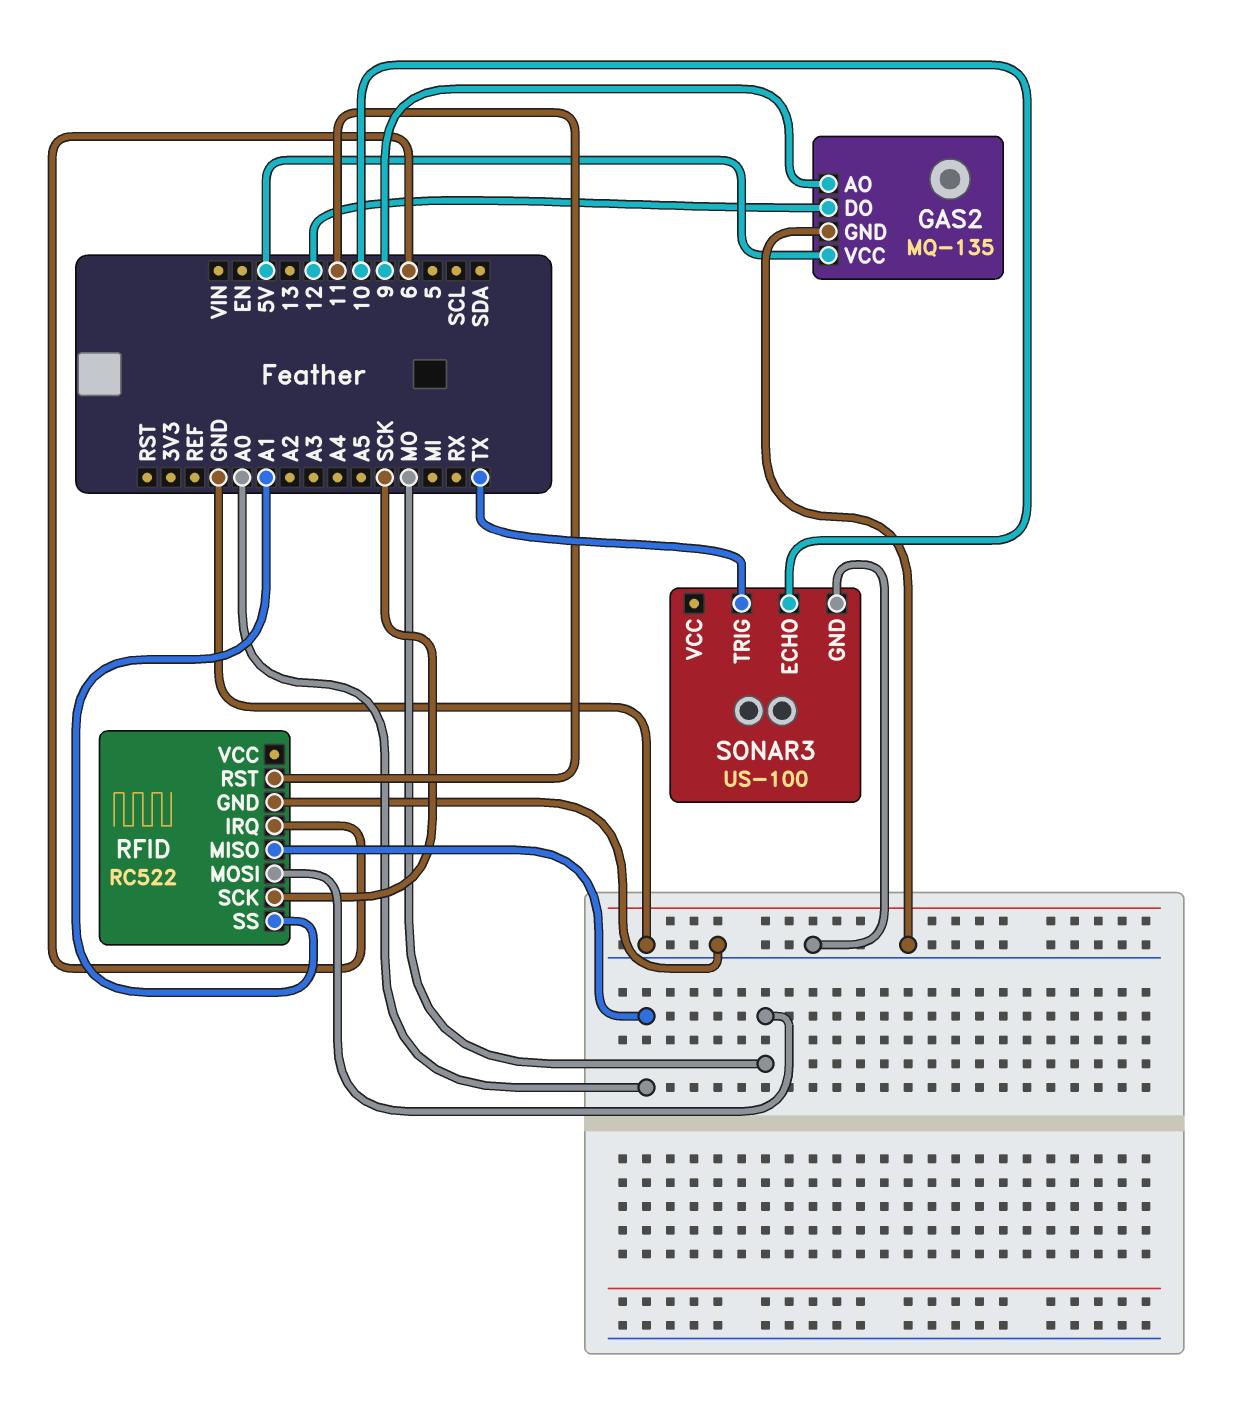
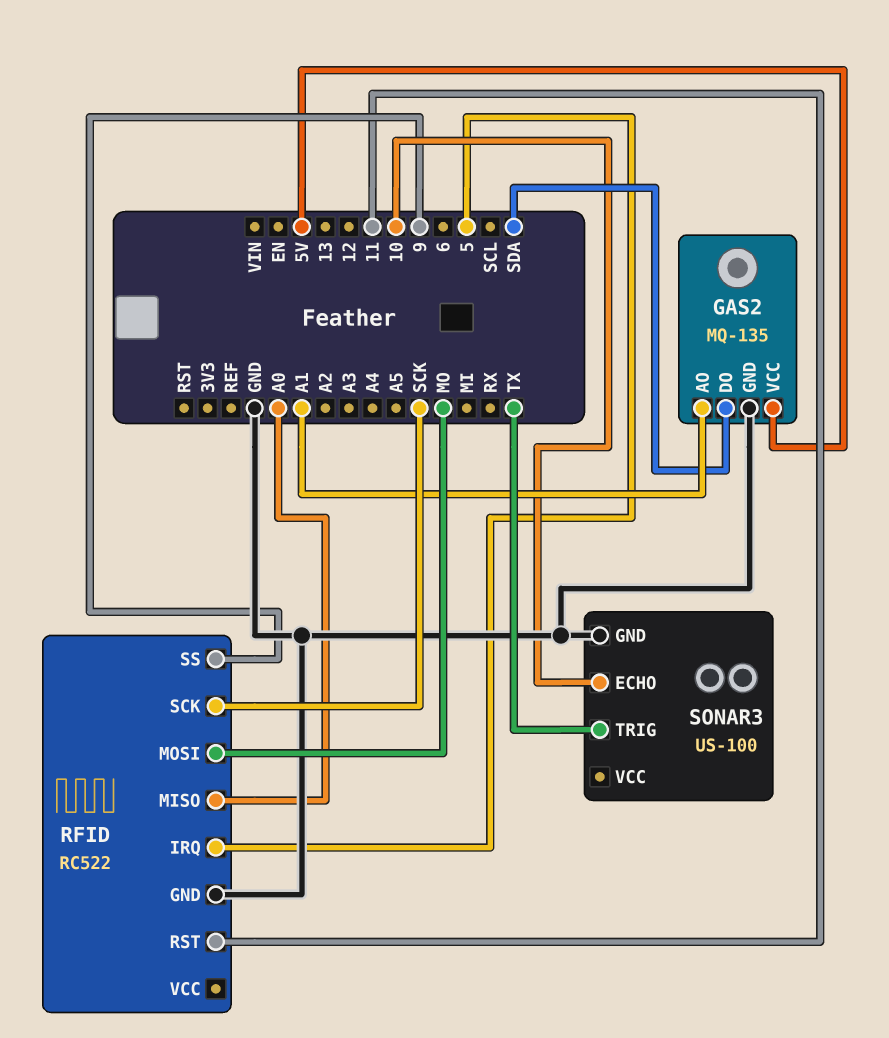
GAS2 pin AO: 9 -> A1
GAS2 pin DO: 12 -> SDA
RFID pin IRQ: 6 -> 5
RFID pin SS: A1 -> 9

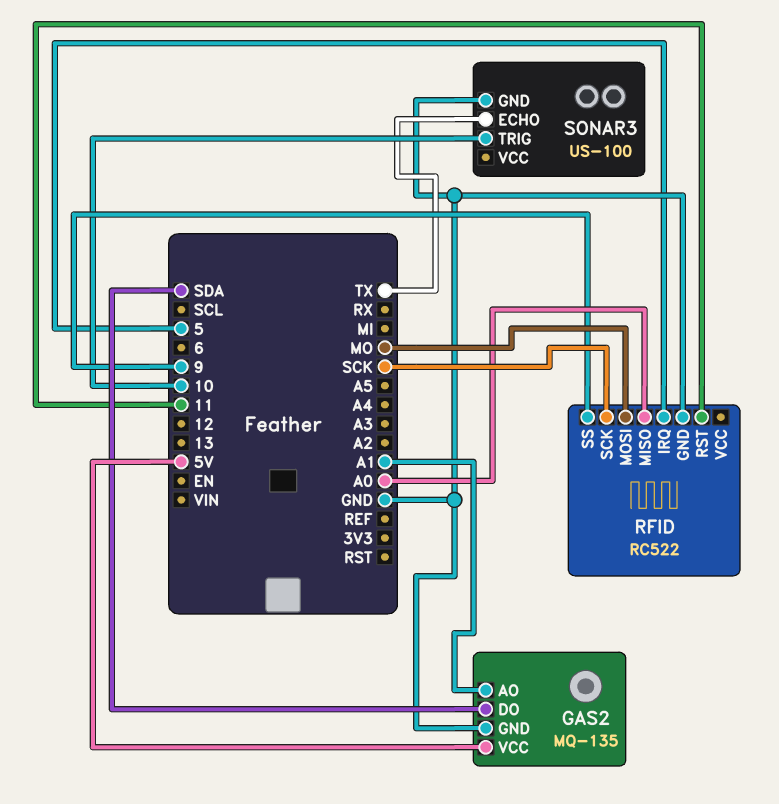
SONAR3 pin ECHO: 10 -> TX
SONAR3 pin TRIG: TX -> 10

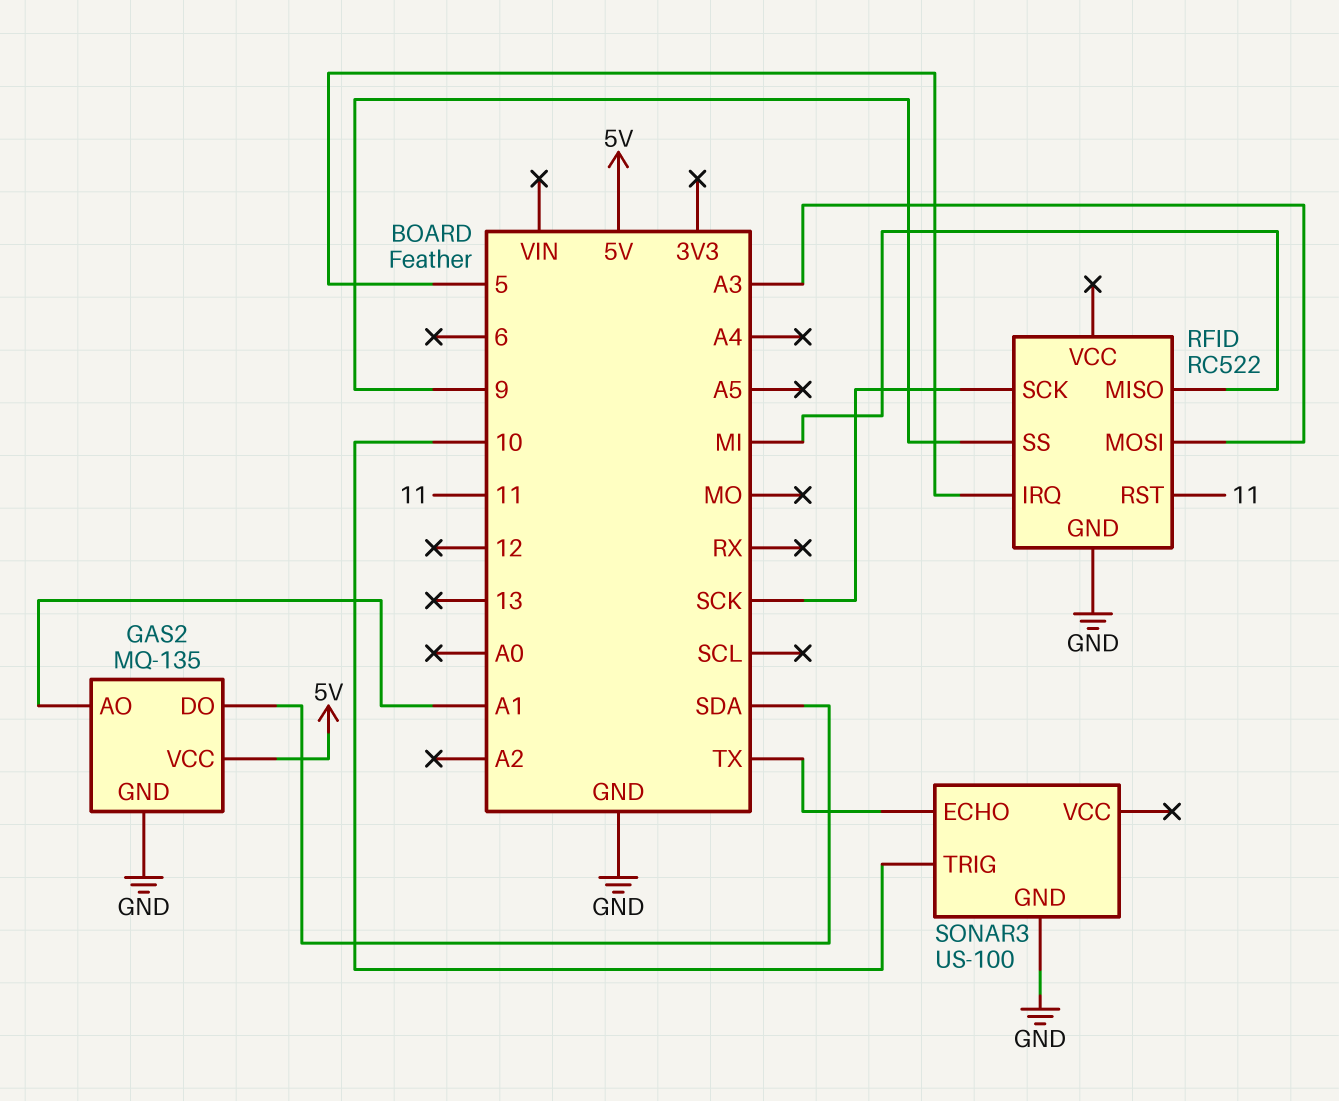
RFID pin MISO: A0 -> MI
RFID pin MOSI: MO -> A3

